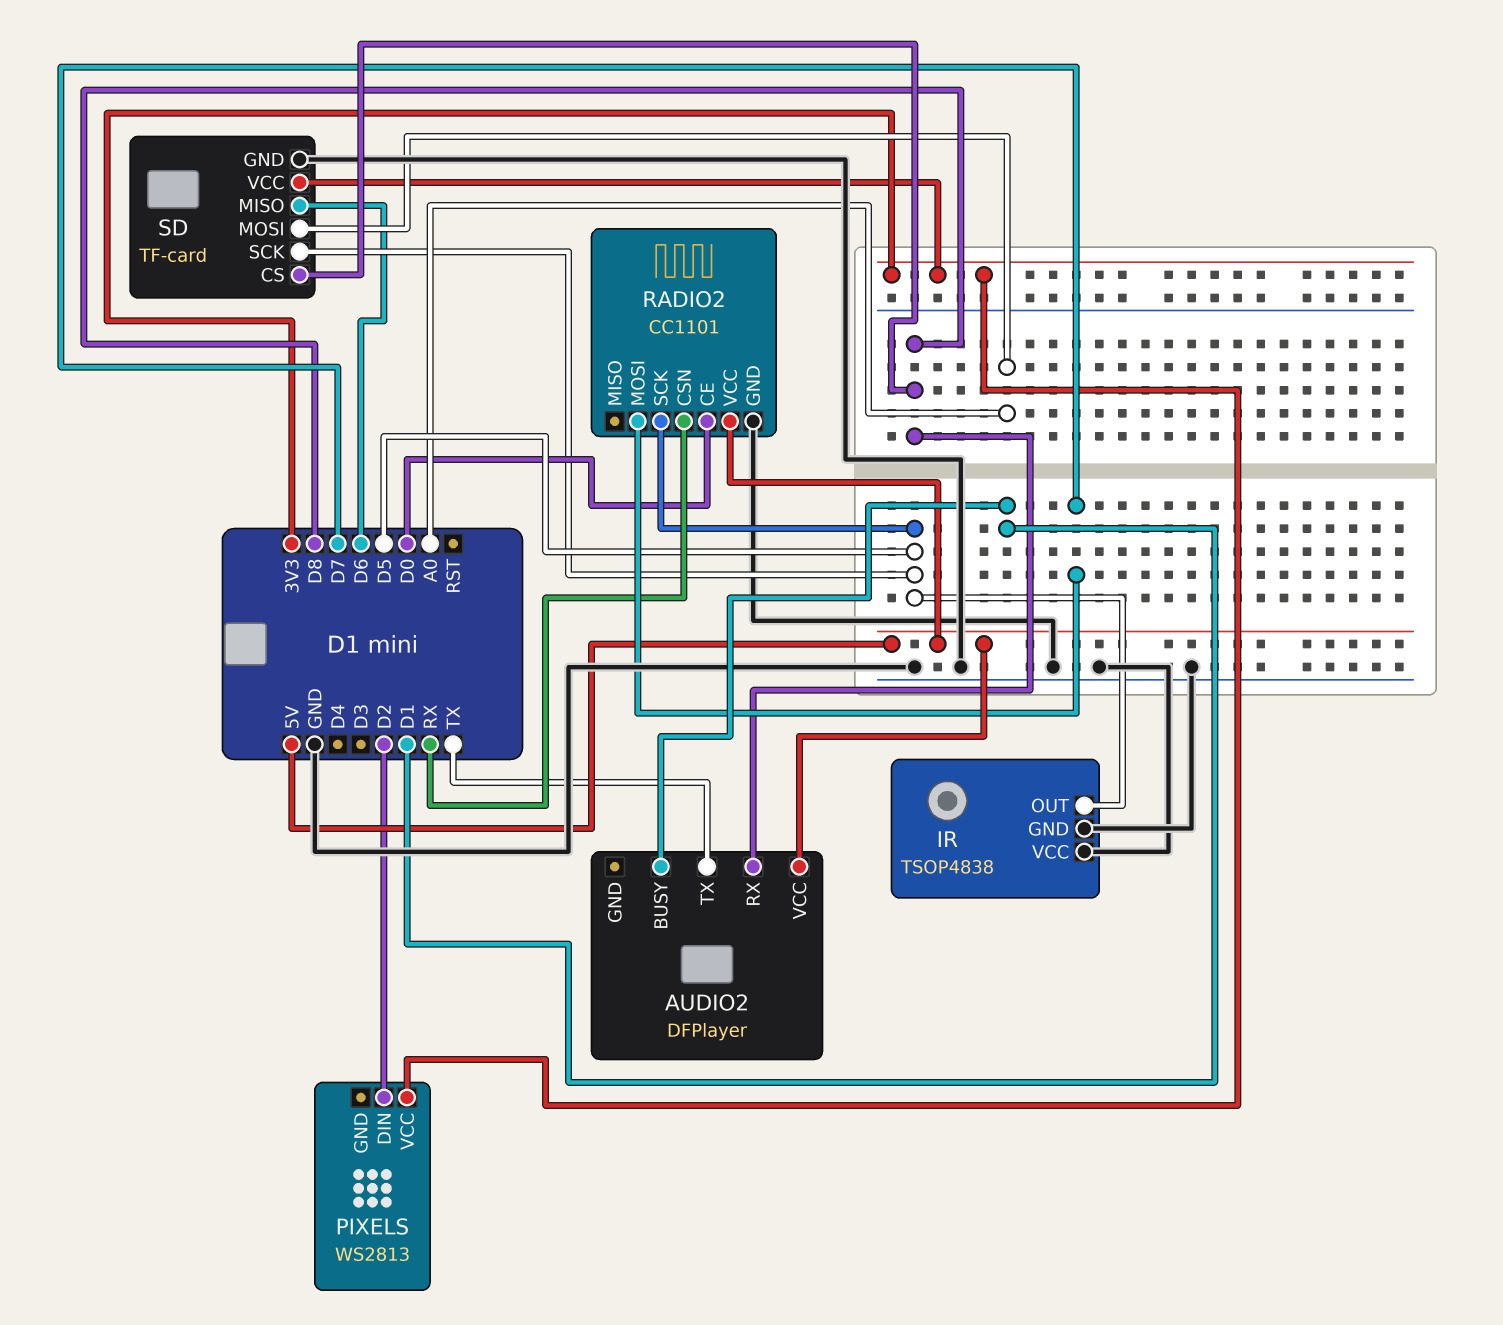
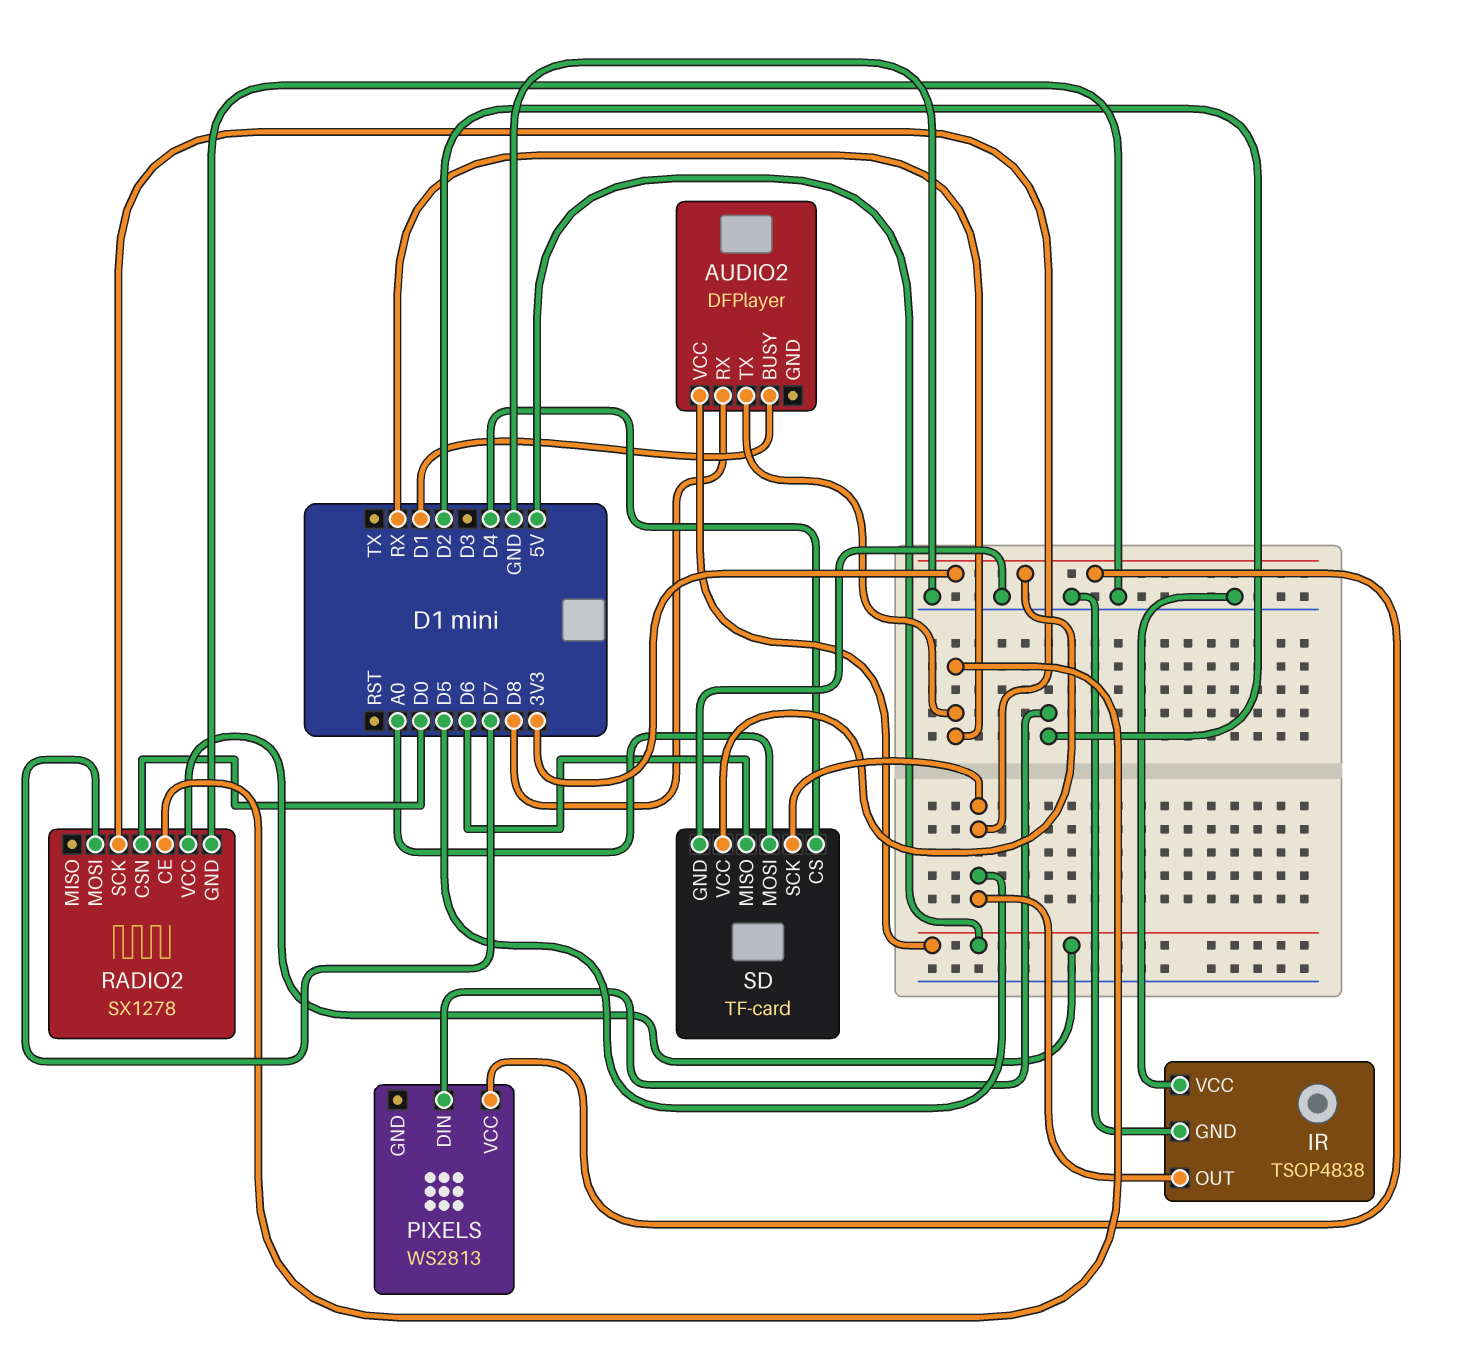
AUDIO2 pin TX: TX -> RX
RADIO2: CC1101 -> SX1278
RADIO2 pin CE: D0 -> RX
RADIO2 pin CSN: RX -> D0
SD pin CS: D8 -> D4

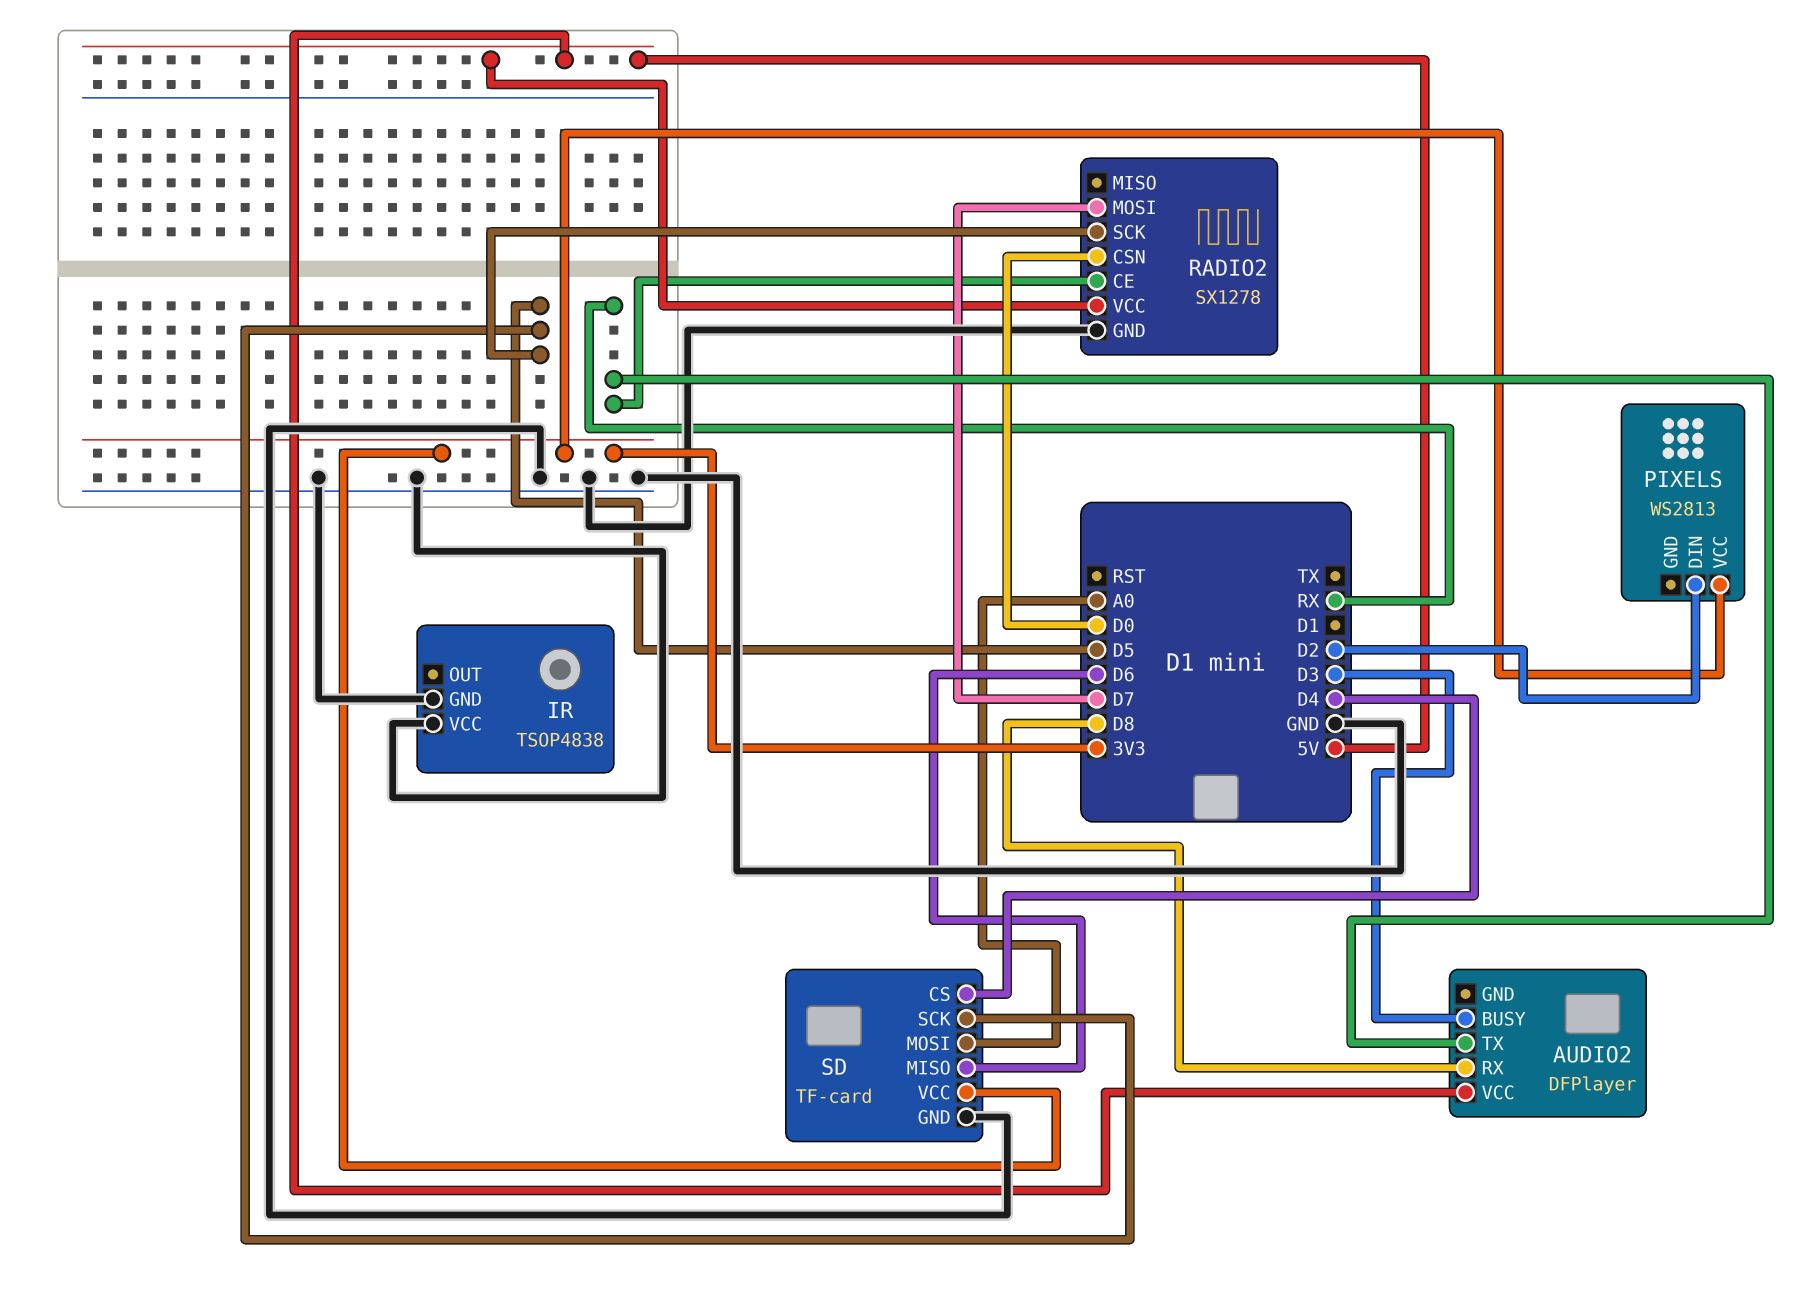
AUDIO2 pin BUSY: D1 -> D3
IR pin OUT: D5 -> none

